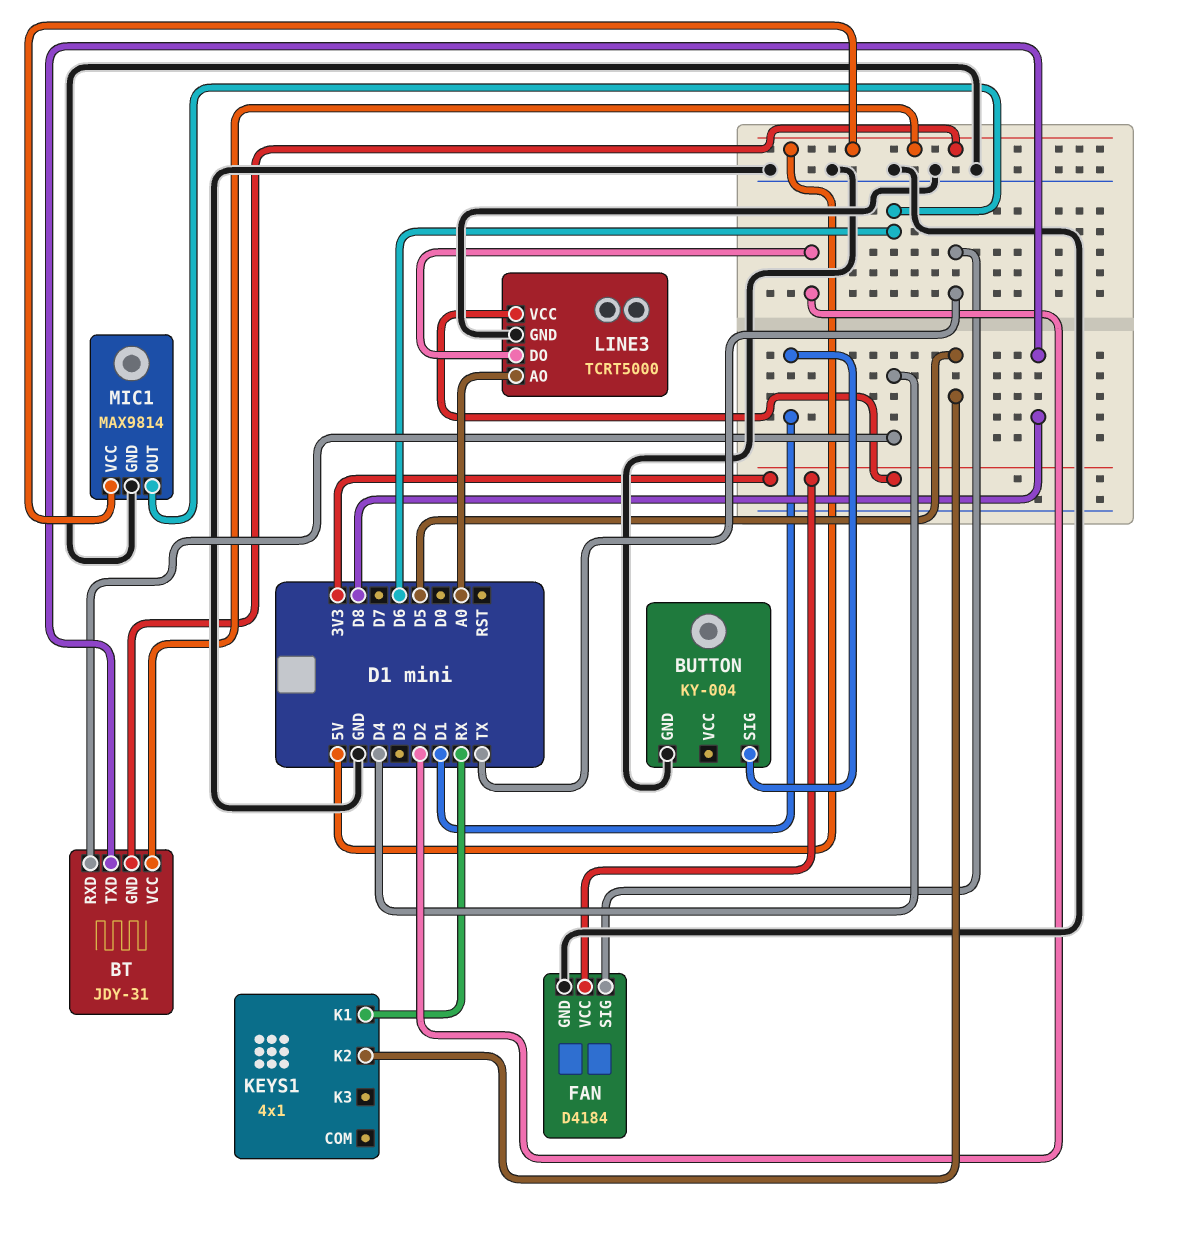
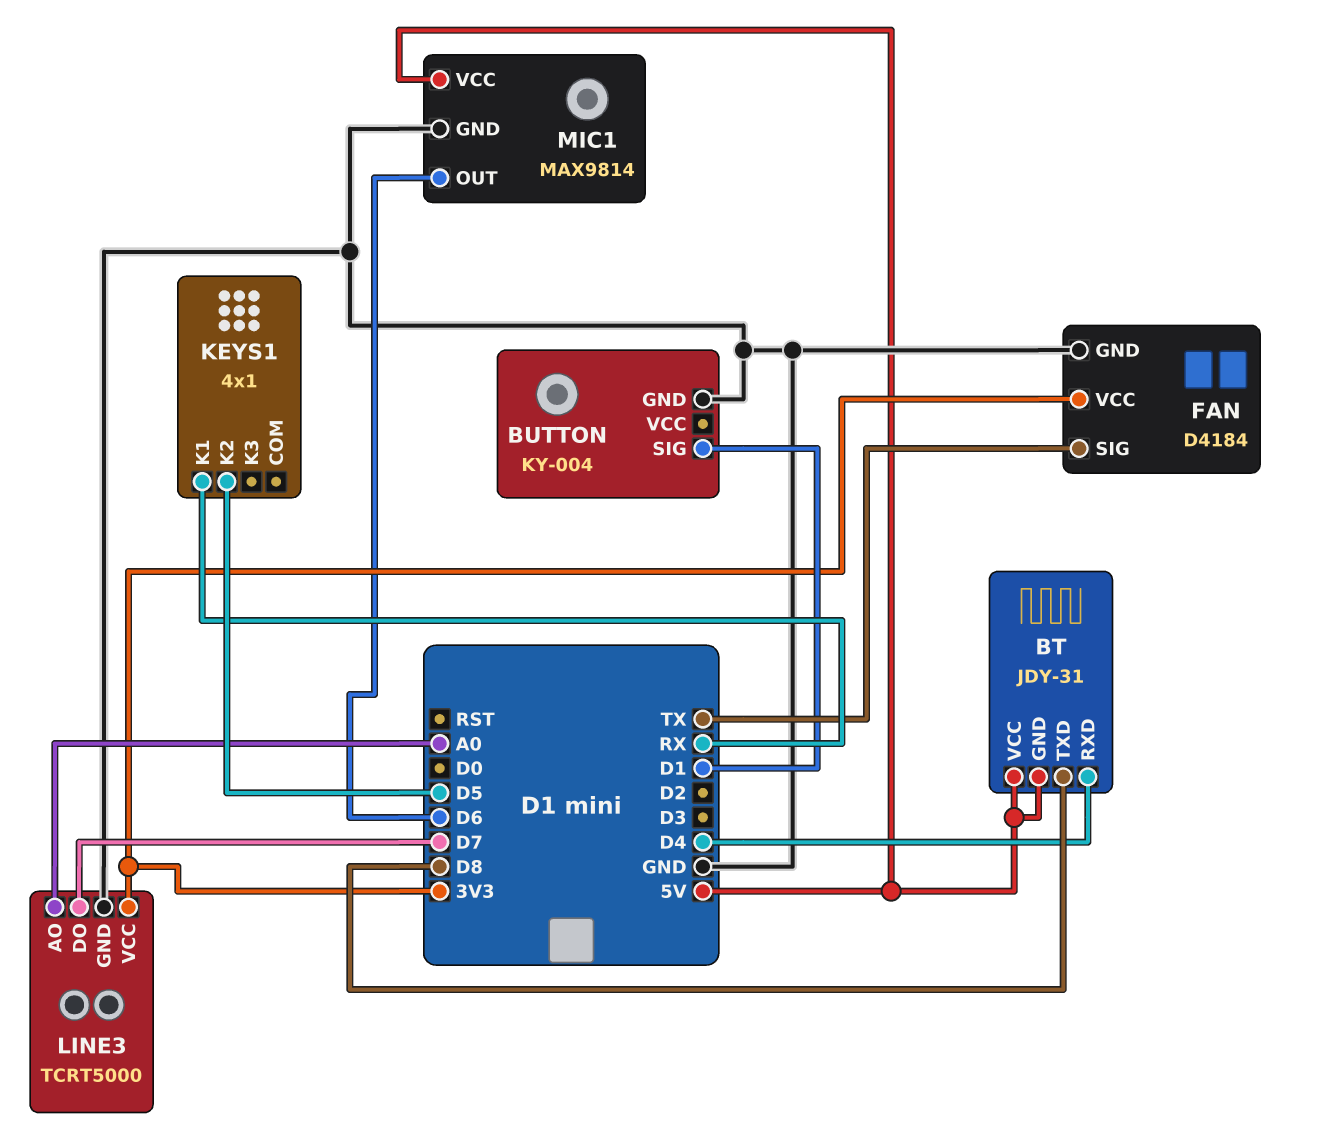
LINE3 pin DO: D2 -> D7

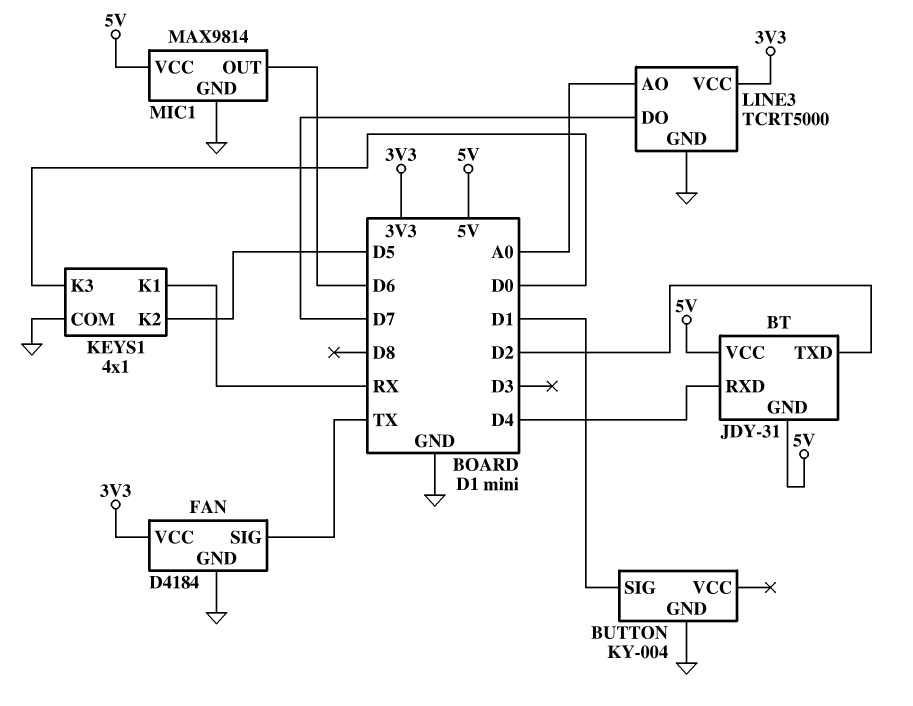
BT pin TXD: D8 -> D2
KEYS1 pin COM: none -> GND
KEYS1 pin K3: none -> D0

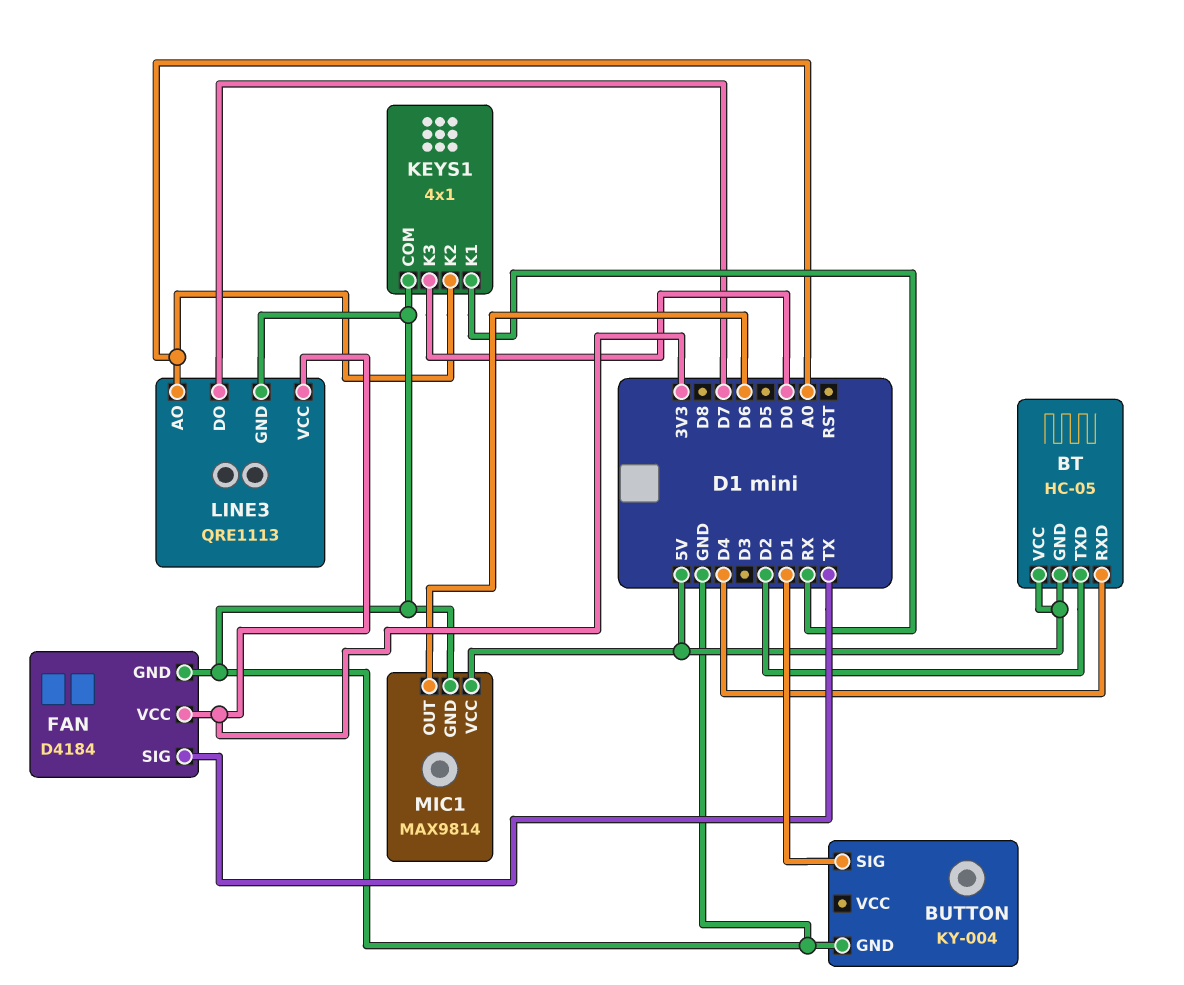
BT: JDY-31 -> HC-05
KEYS1 pin K2: D5 -> A0
LINE3: TCRT5000 -> QRE1113

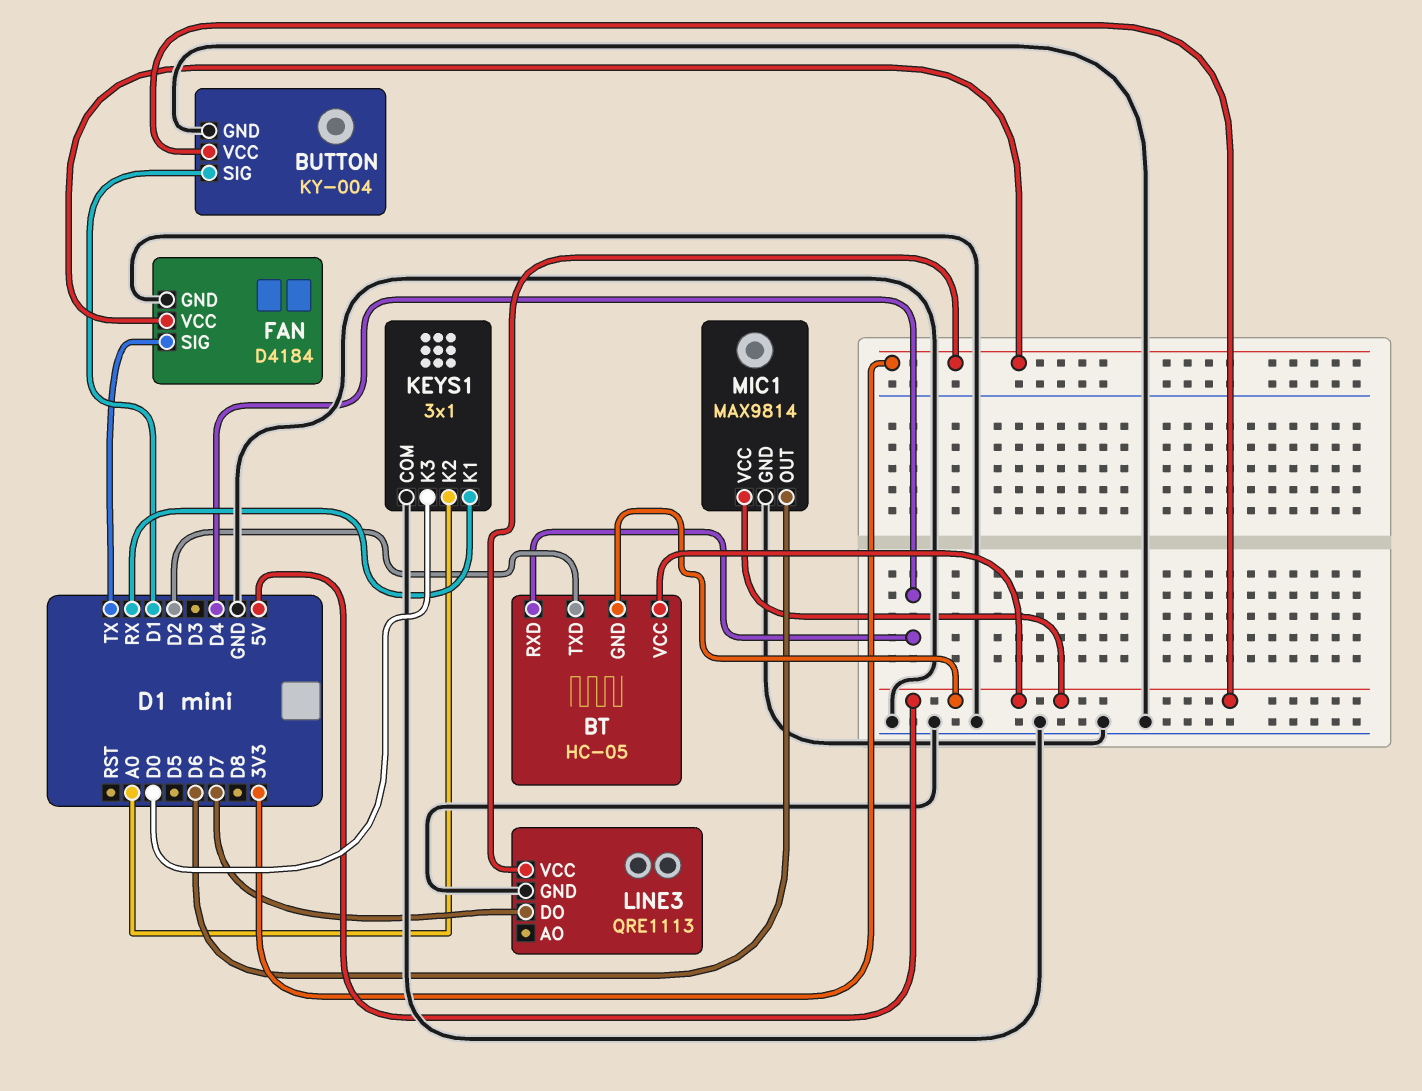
BUTTON pin VCC: none -> 5V
KEYS1: 4x1 -> 3x1
LINE3 pin AO: A0 -> none

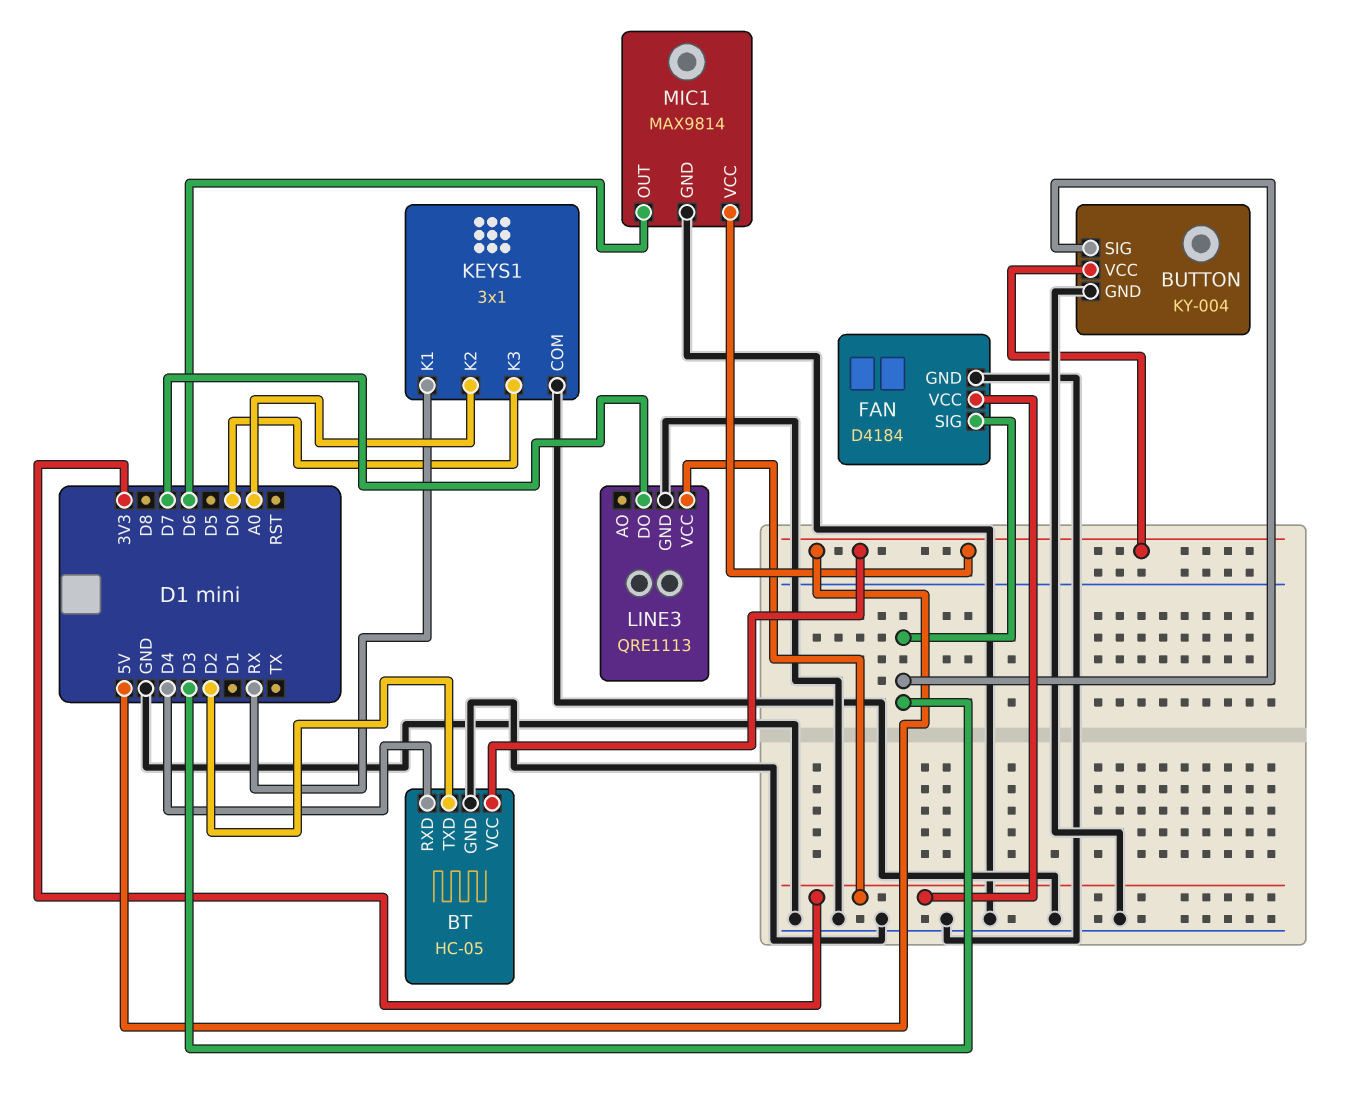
BT pin GND: 5V -> GND
BUTTON pin SIG: D1 -> D3
FAN pin SIG: TX -> D3

